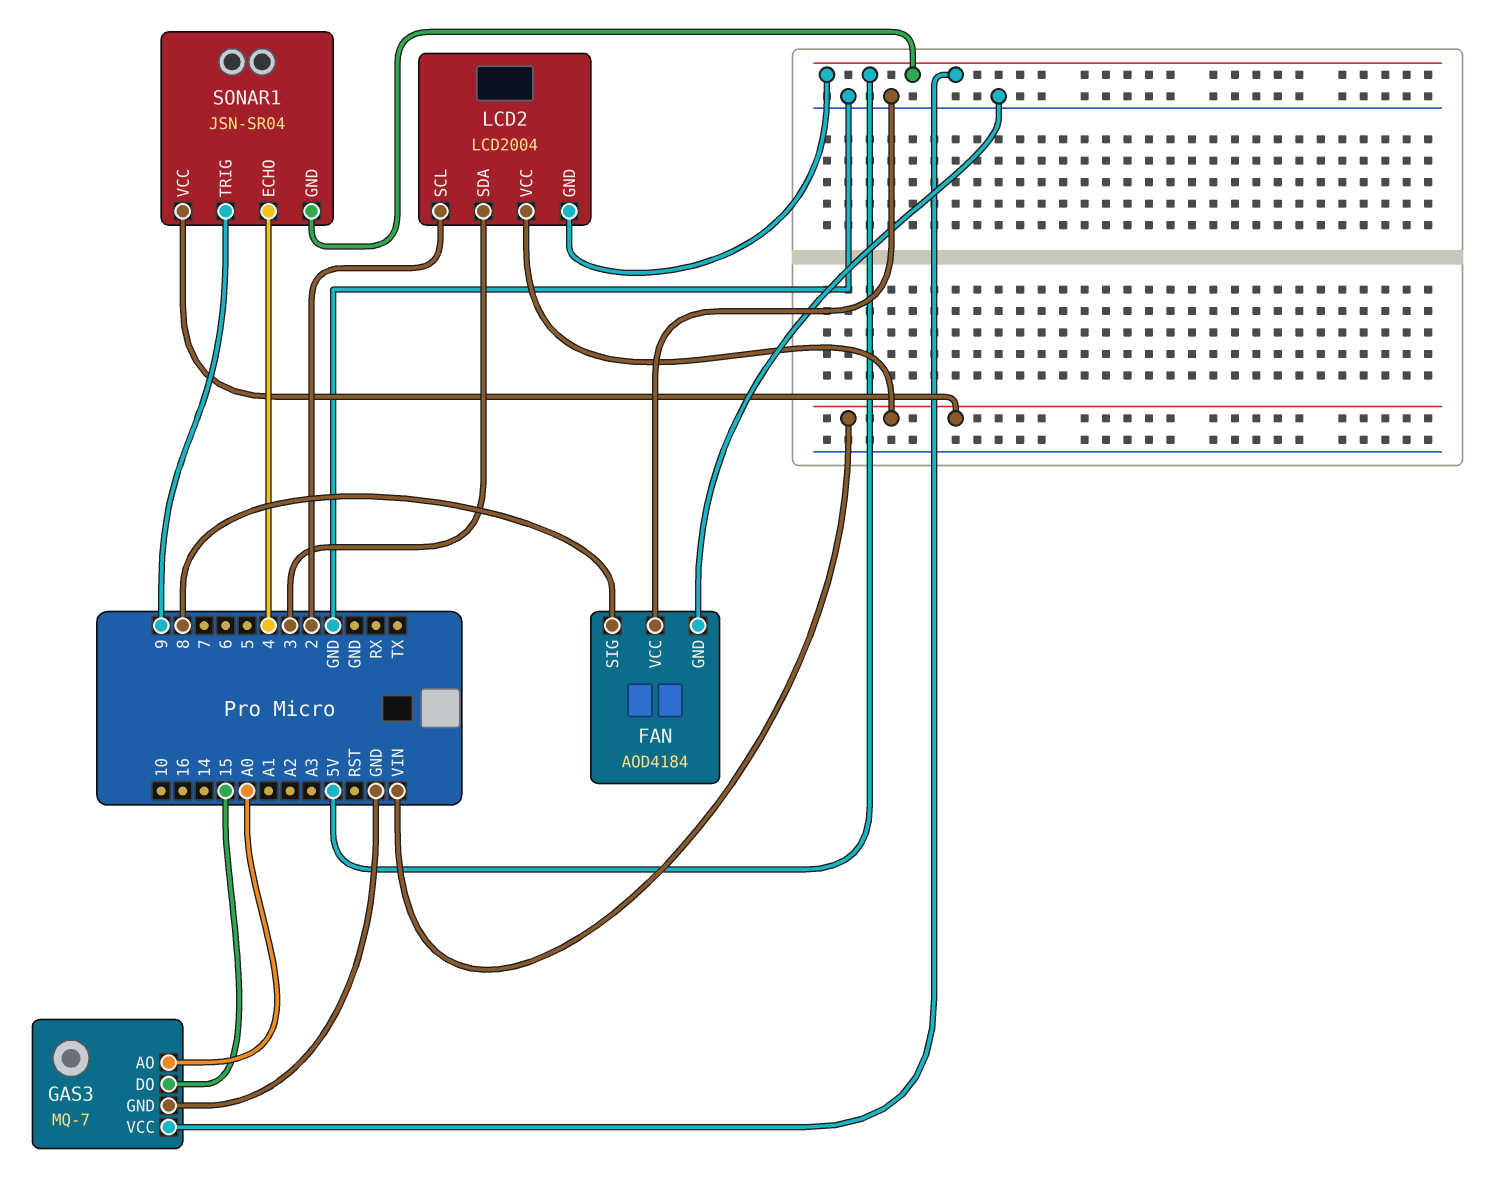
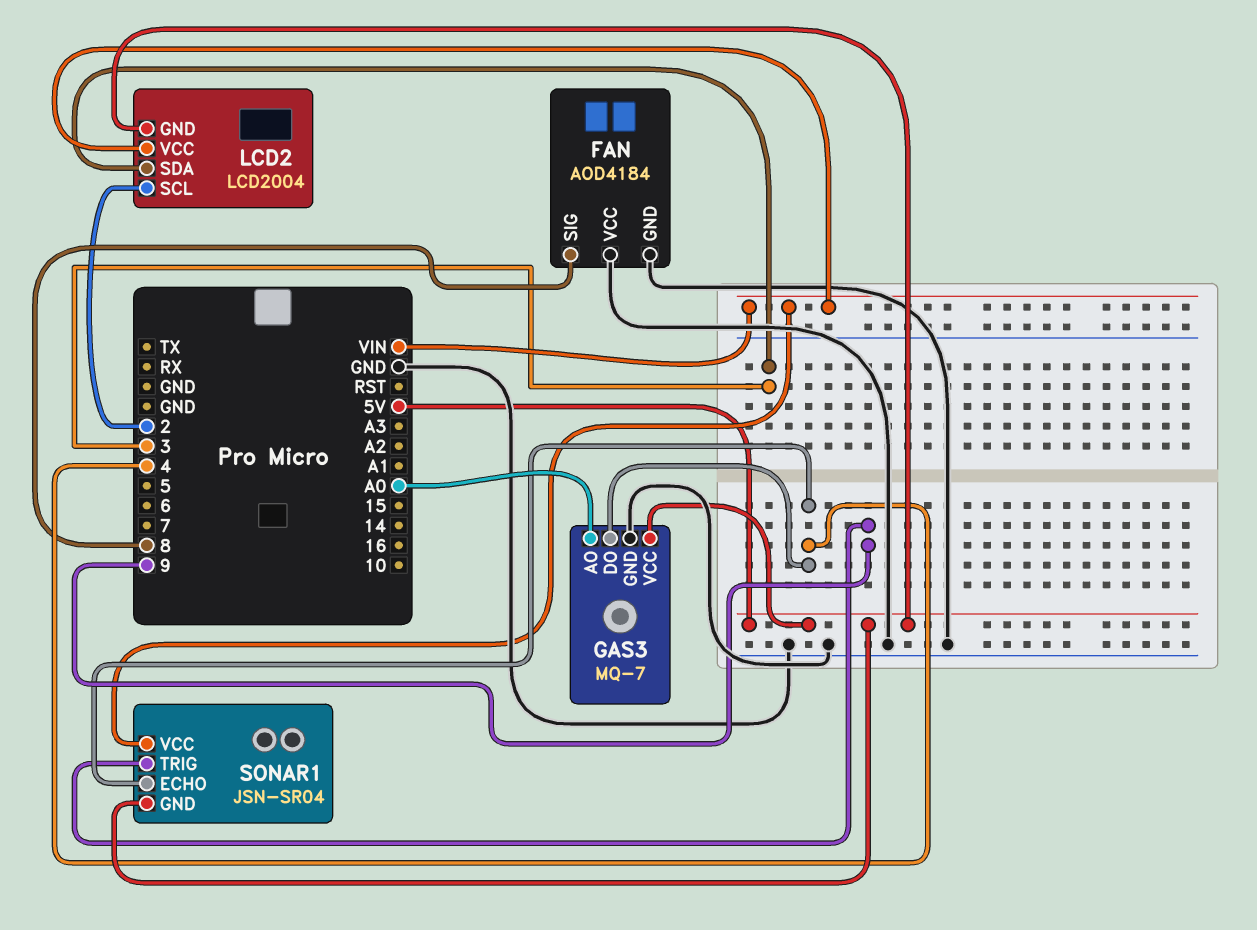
GAS3 pin DO: 15 -> 4

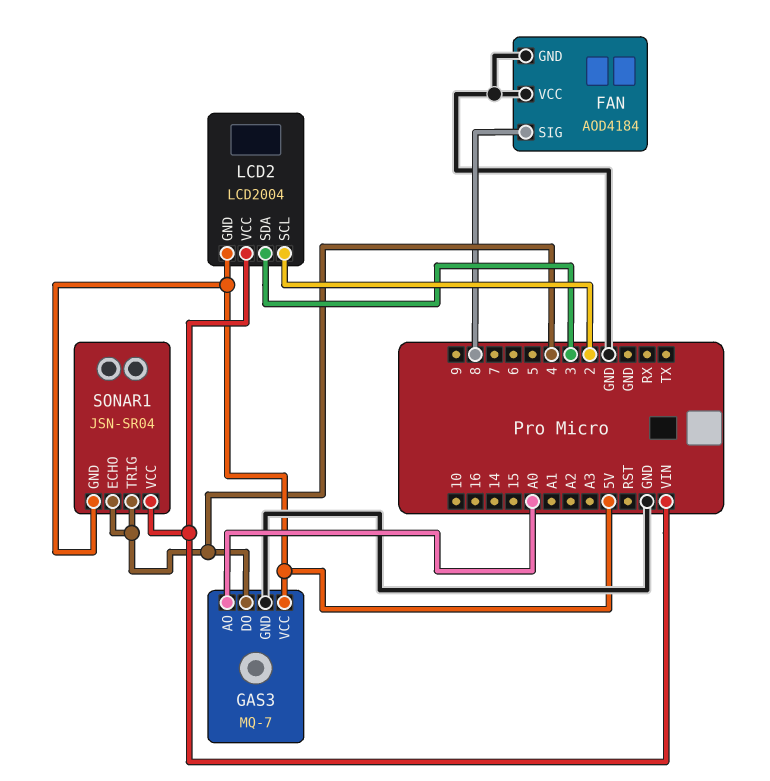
SONAR1 pin TRIG: 9 -> 4

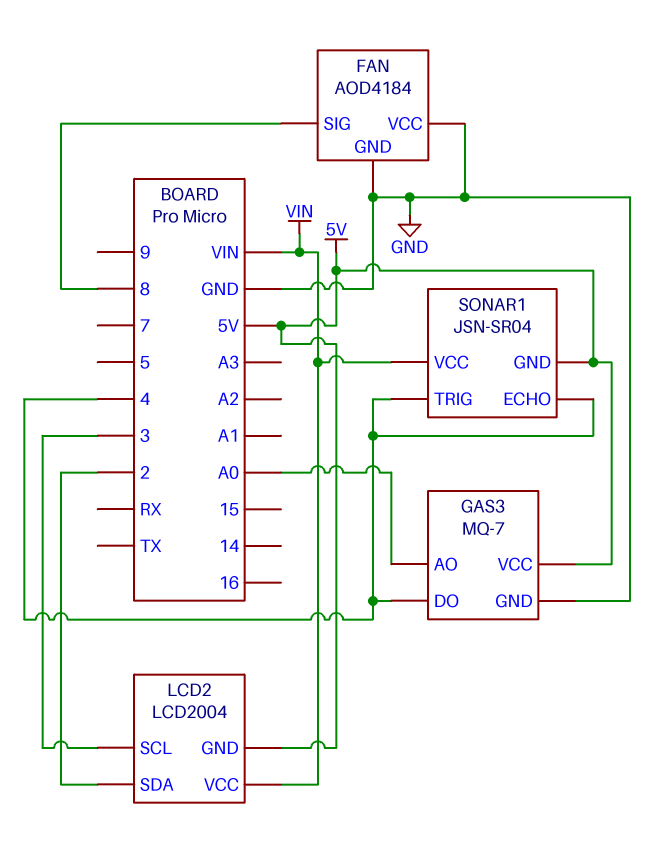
LCD2 pin SCL: 2 -> 3
LCD2 pin SDA: 3 -> 2

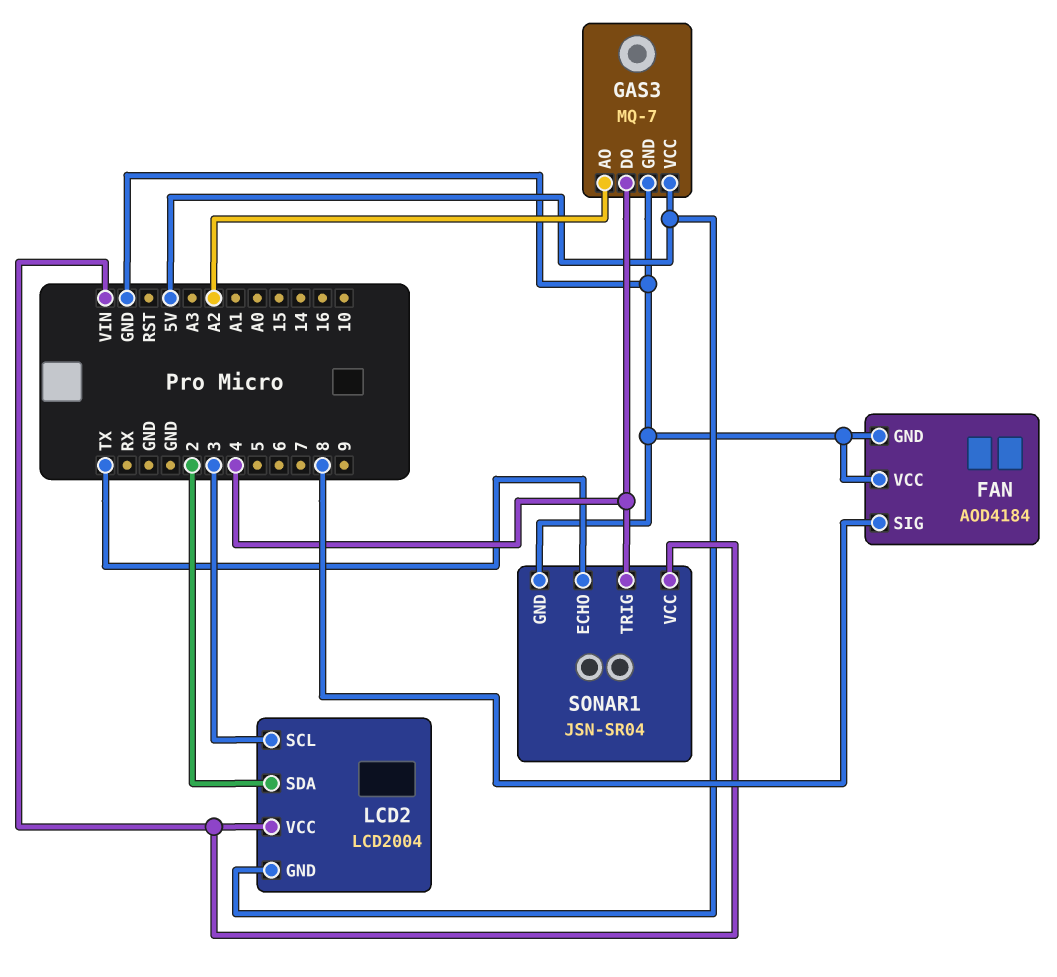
GAS3 pin AO: A0 -> A2
SONAR1 pin ECHO: 4 -> TX
SONAR1 pin GND: 5V -> GND

